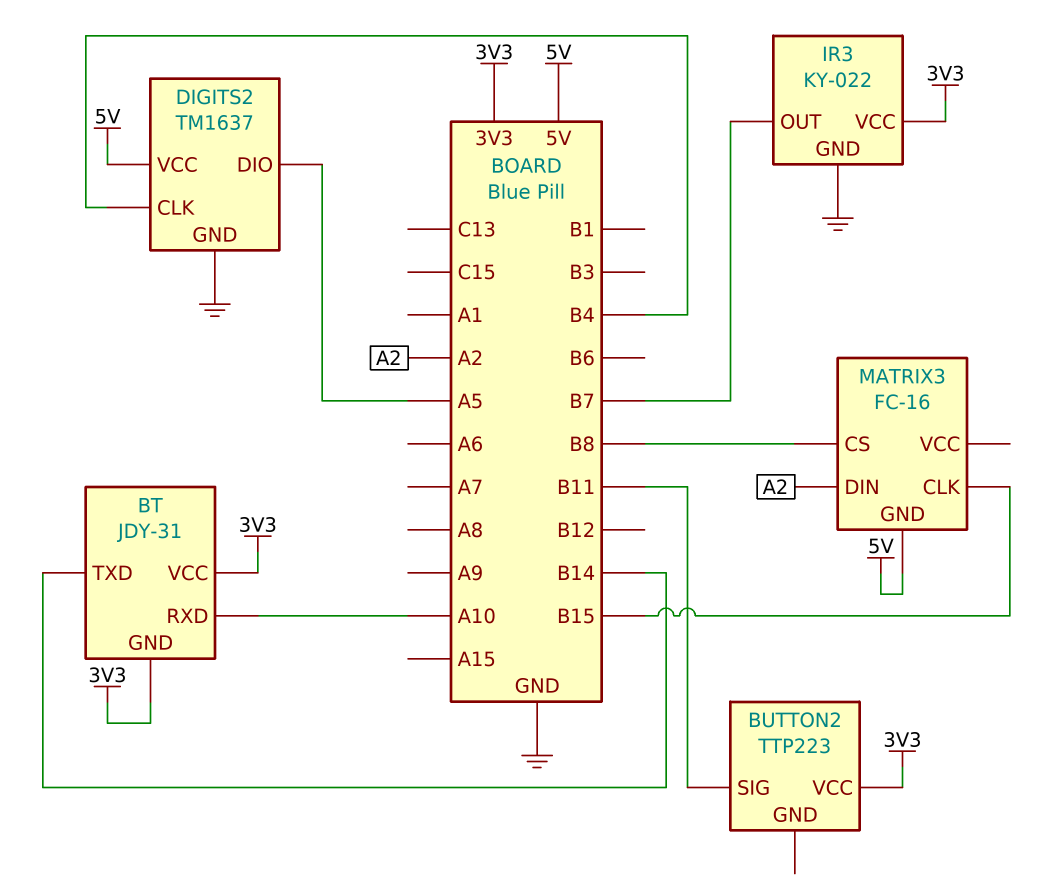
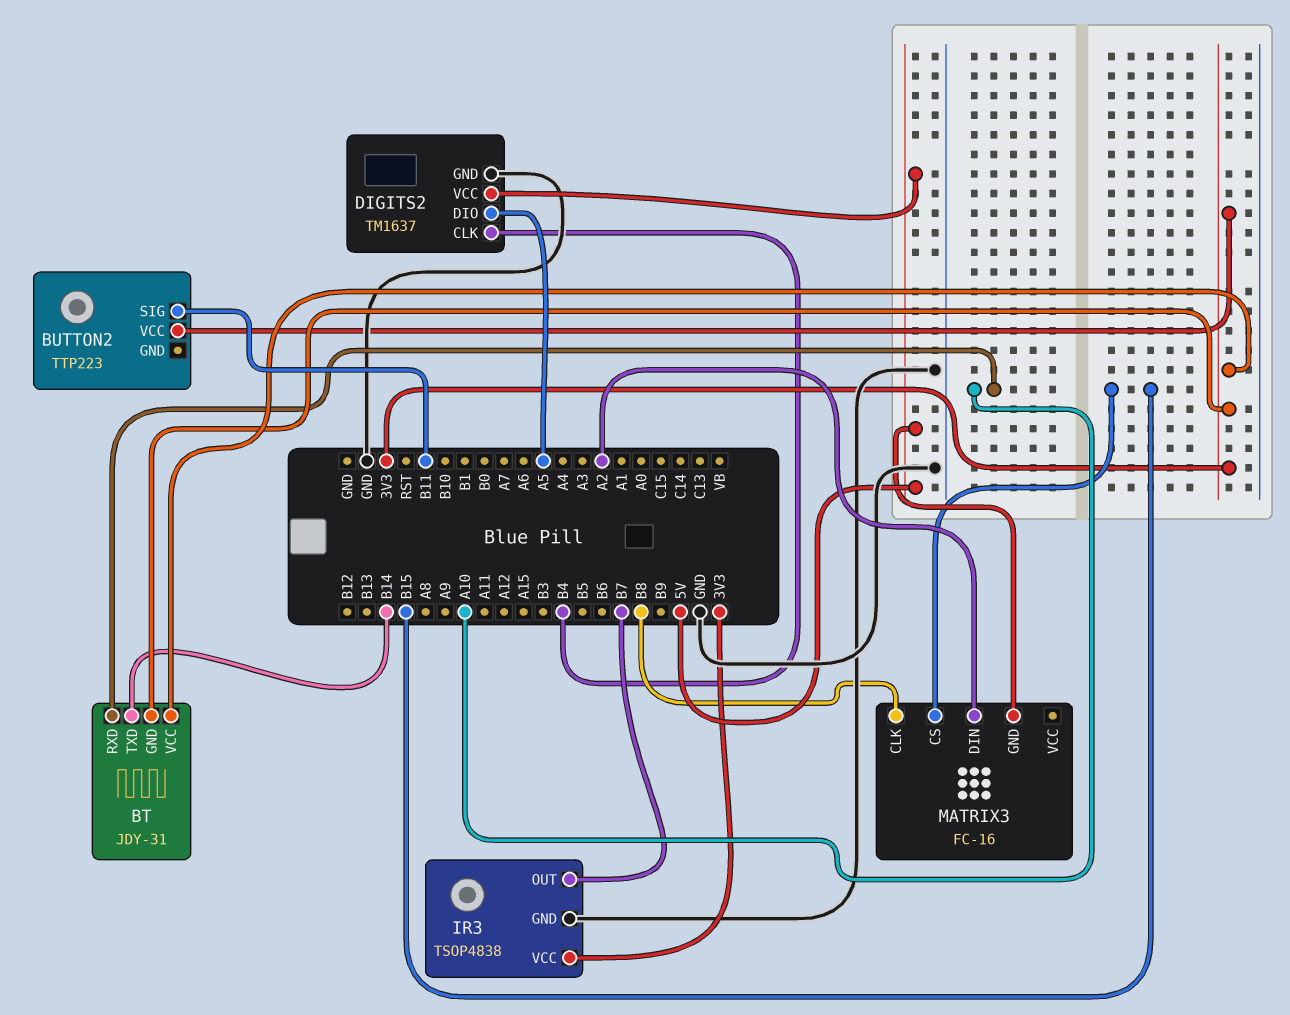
IR3: KY-022 -> TSOP4838
MATRIX3 pin CLK: B15 -> B8
MATRIX3 pin CS: B8 -> B15

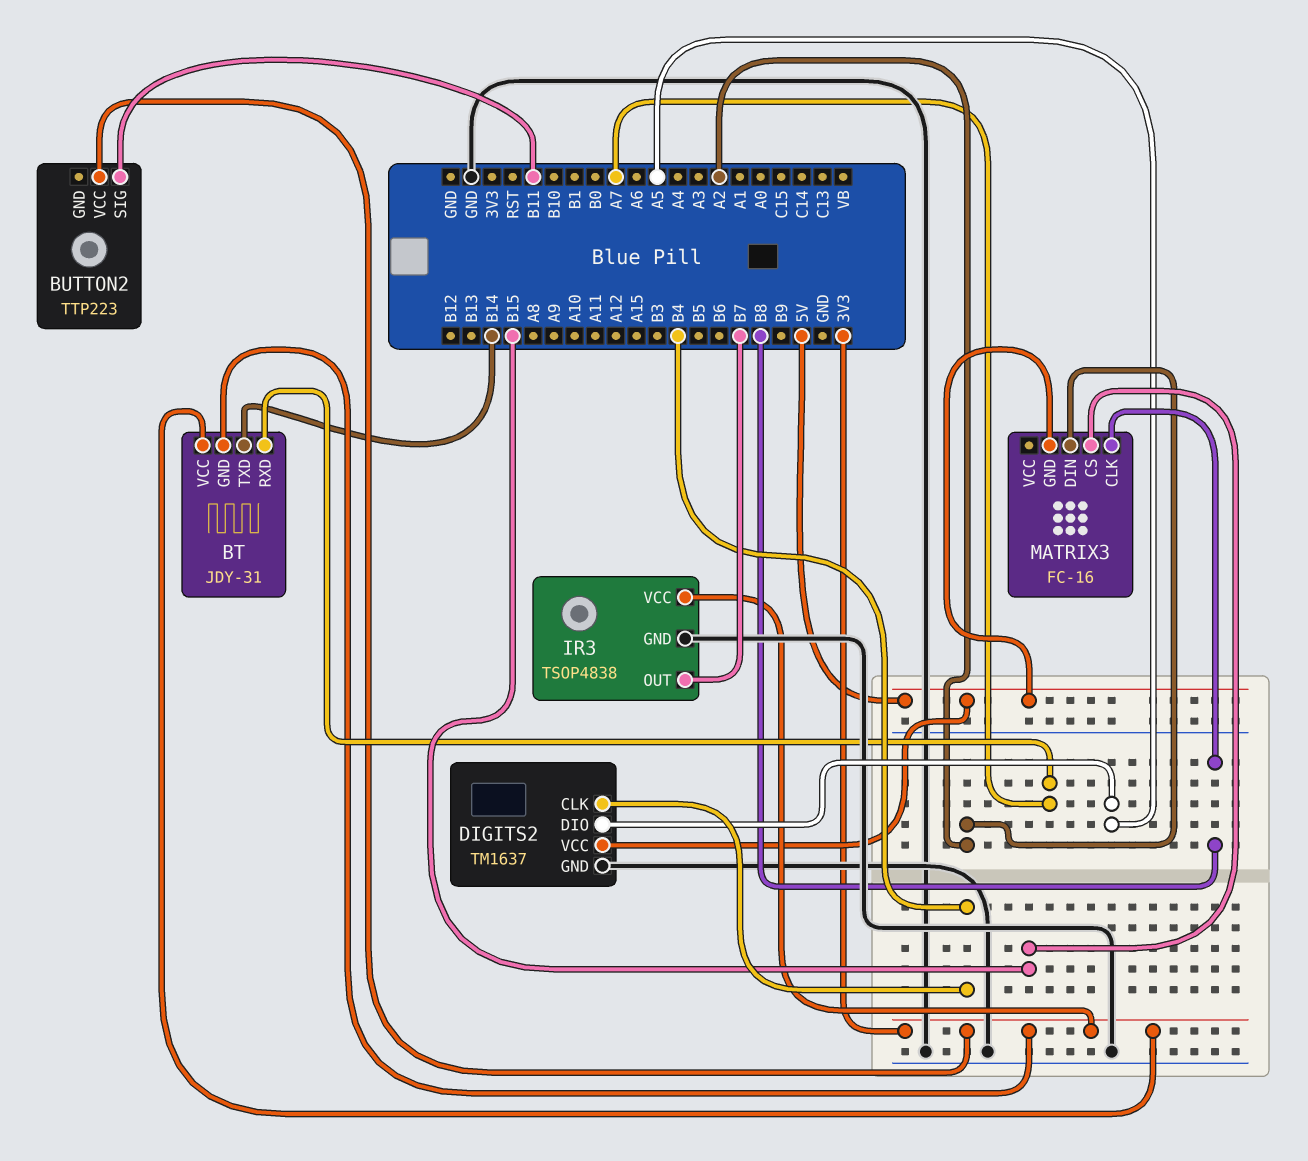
BT pin RXD: A10 -> A7

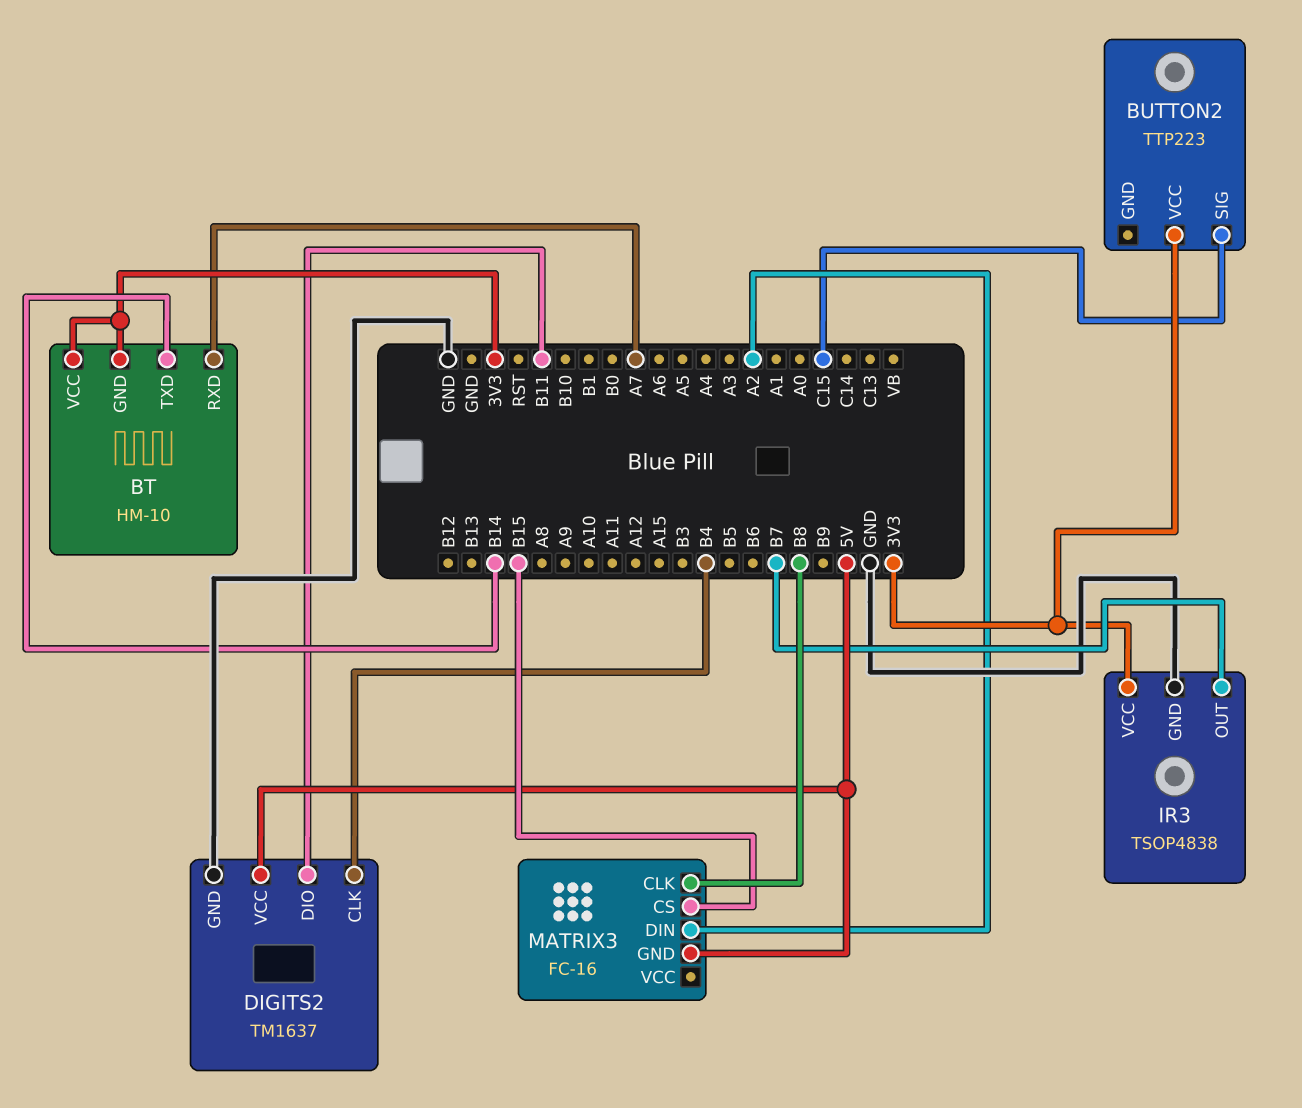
BT: JDY-31 -> HM-10
BUTTON2 pin SIG: B11 -> C15
DIGITS2 pin DIO: A5 -> B11

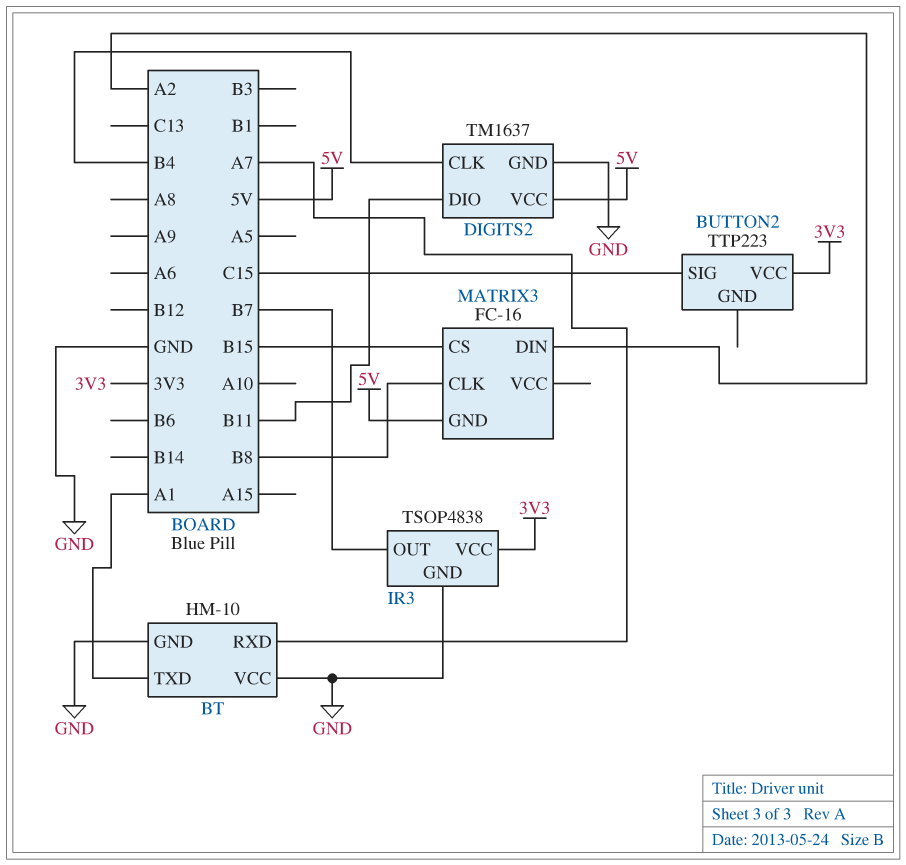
BT pin GND: 3V3 -> GND
BT pin TXD: B14 -> A1
BT pin VCC: 3V3 -> GND

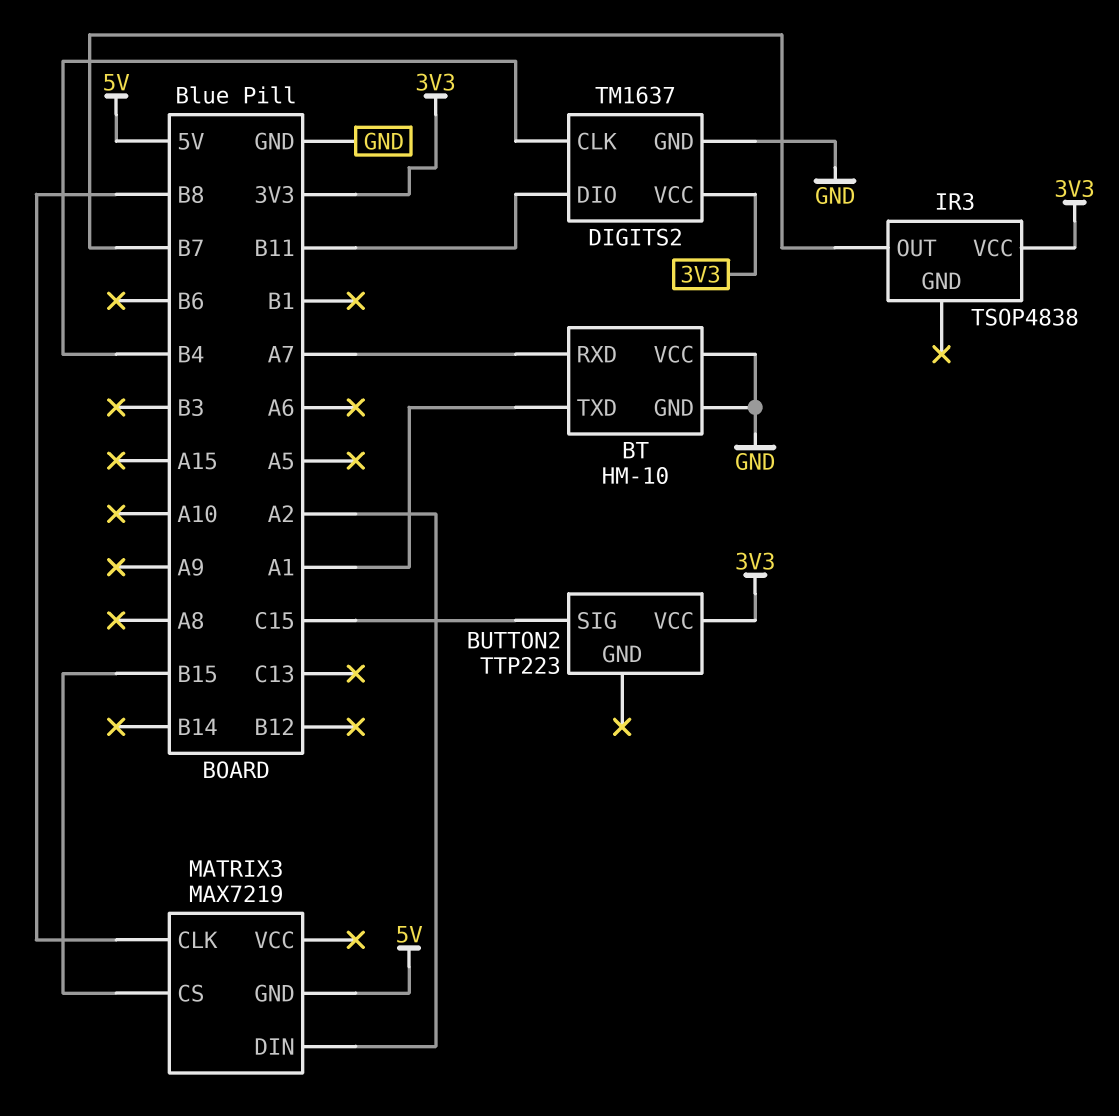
DIGITS2 pin VCC: 5V -> 3V3
IR3 pin GND: GND -> none
MATRIX3: FC-16 -> MAX7219

